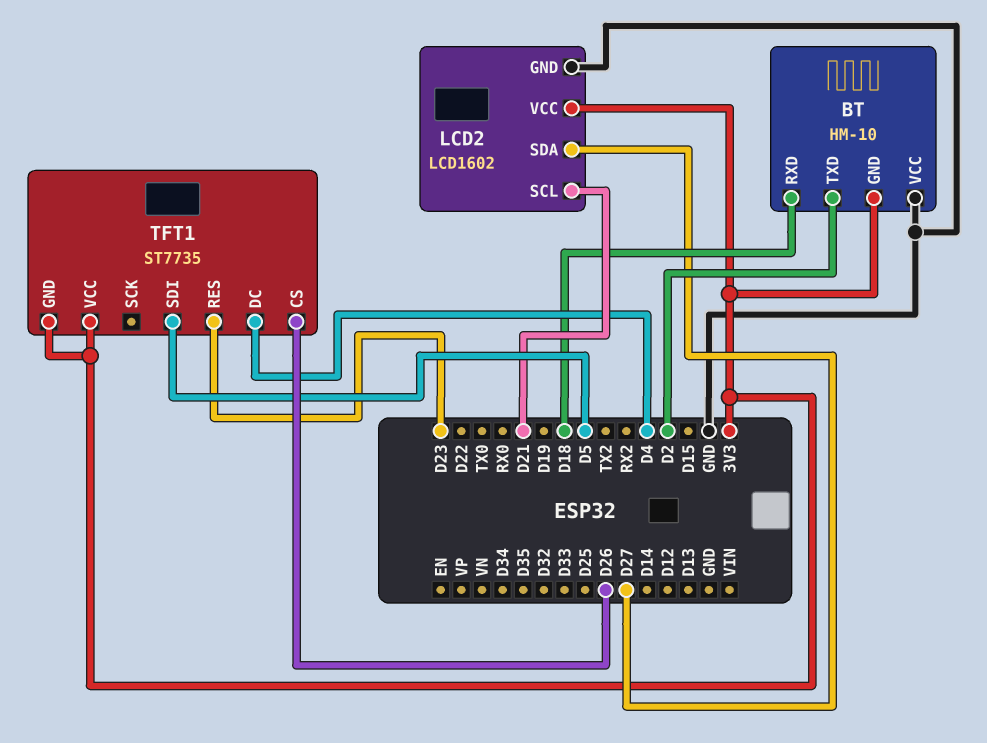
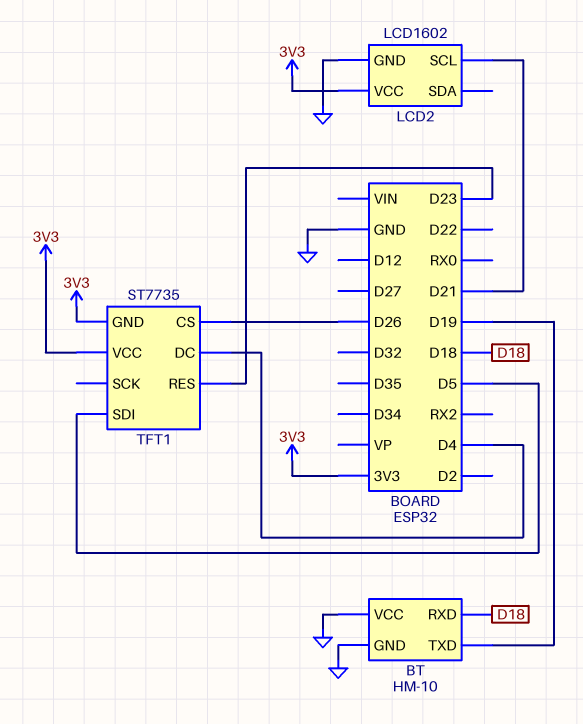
BT pin GND: 3V3 -> GND
BT pin TXD: D2 -> D19
LCD2 pin SDA: D27 -> none

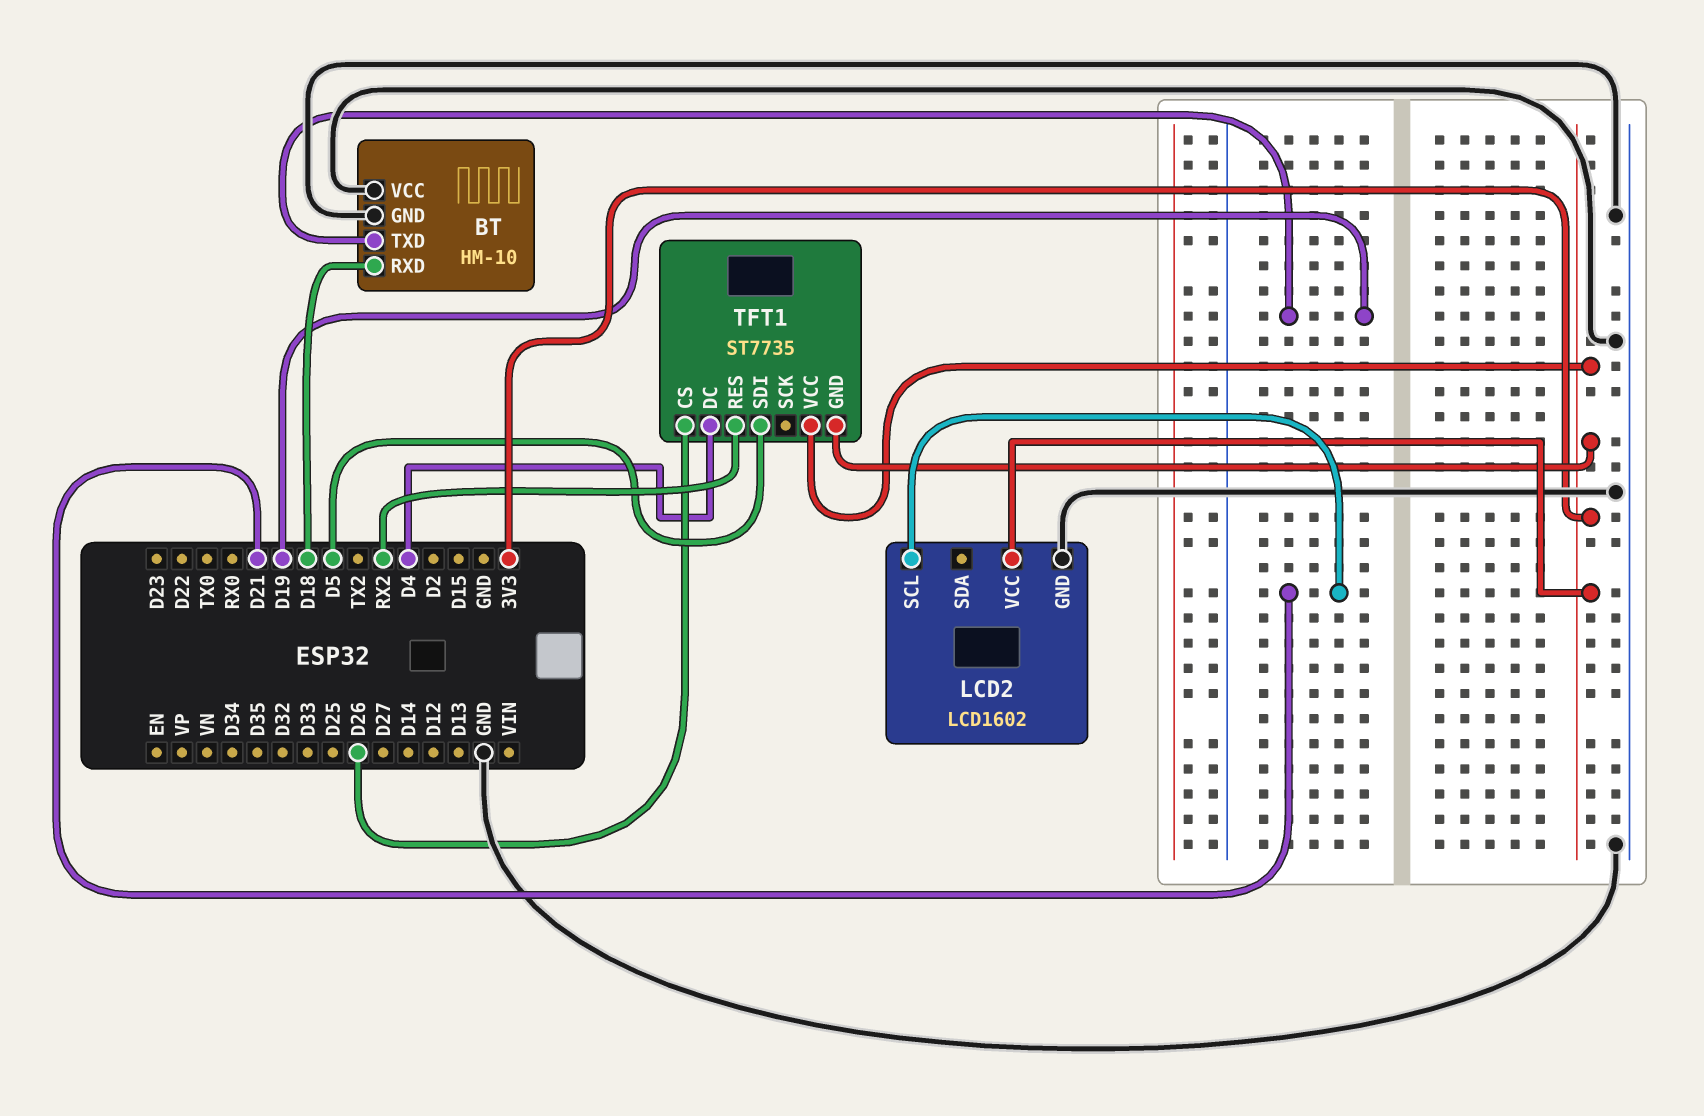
TFT1 pin RES: D23 -> RX2

